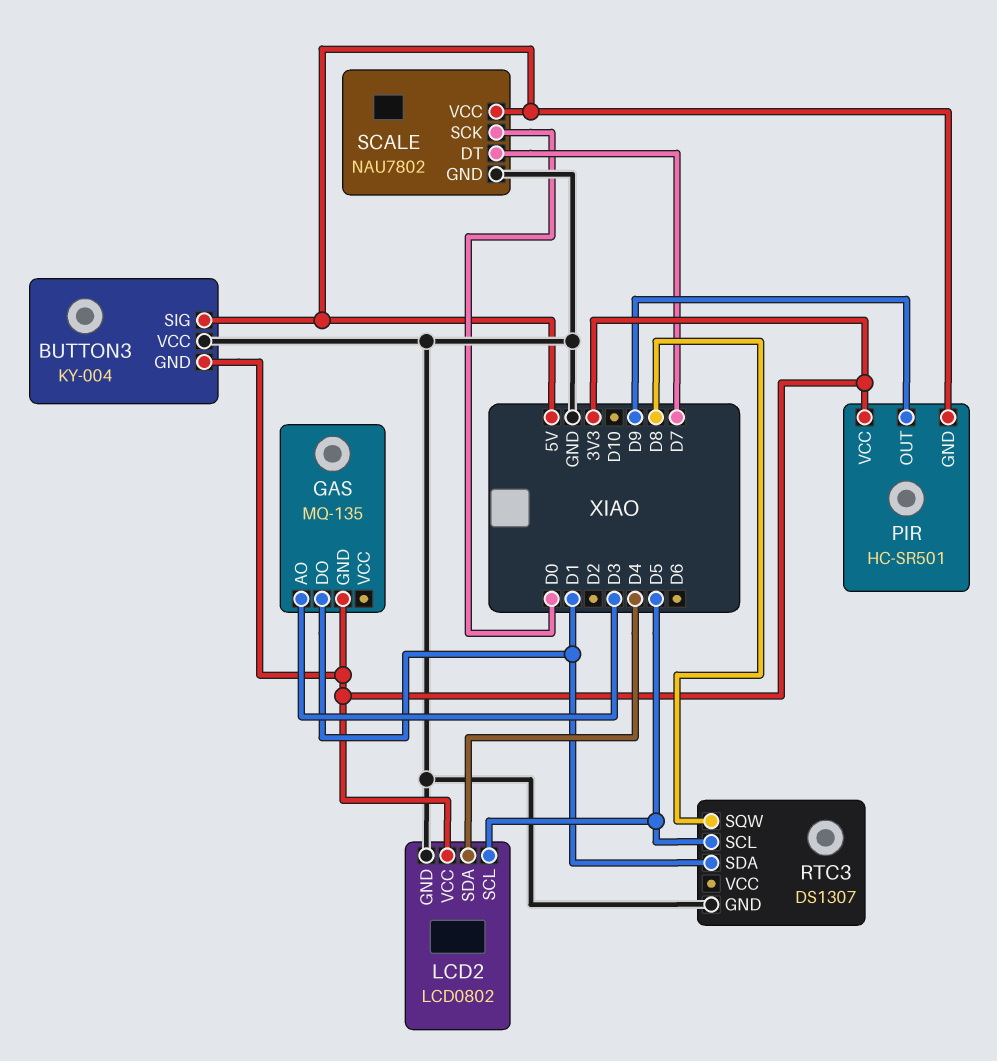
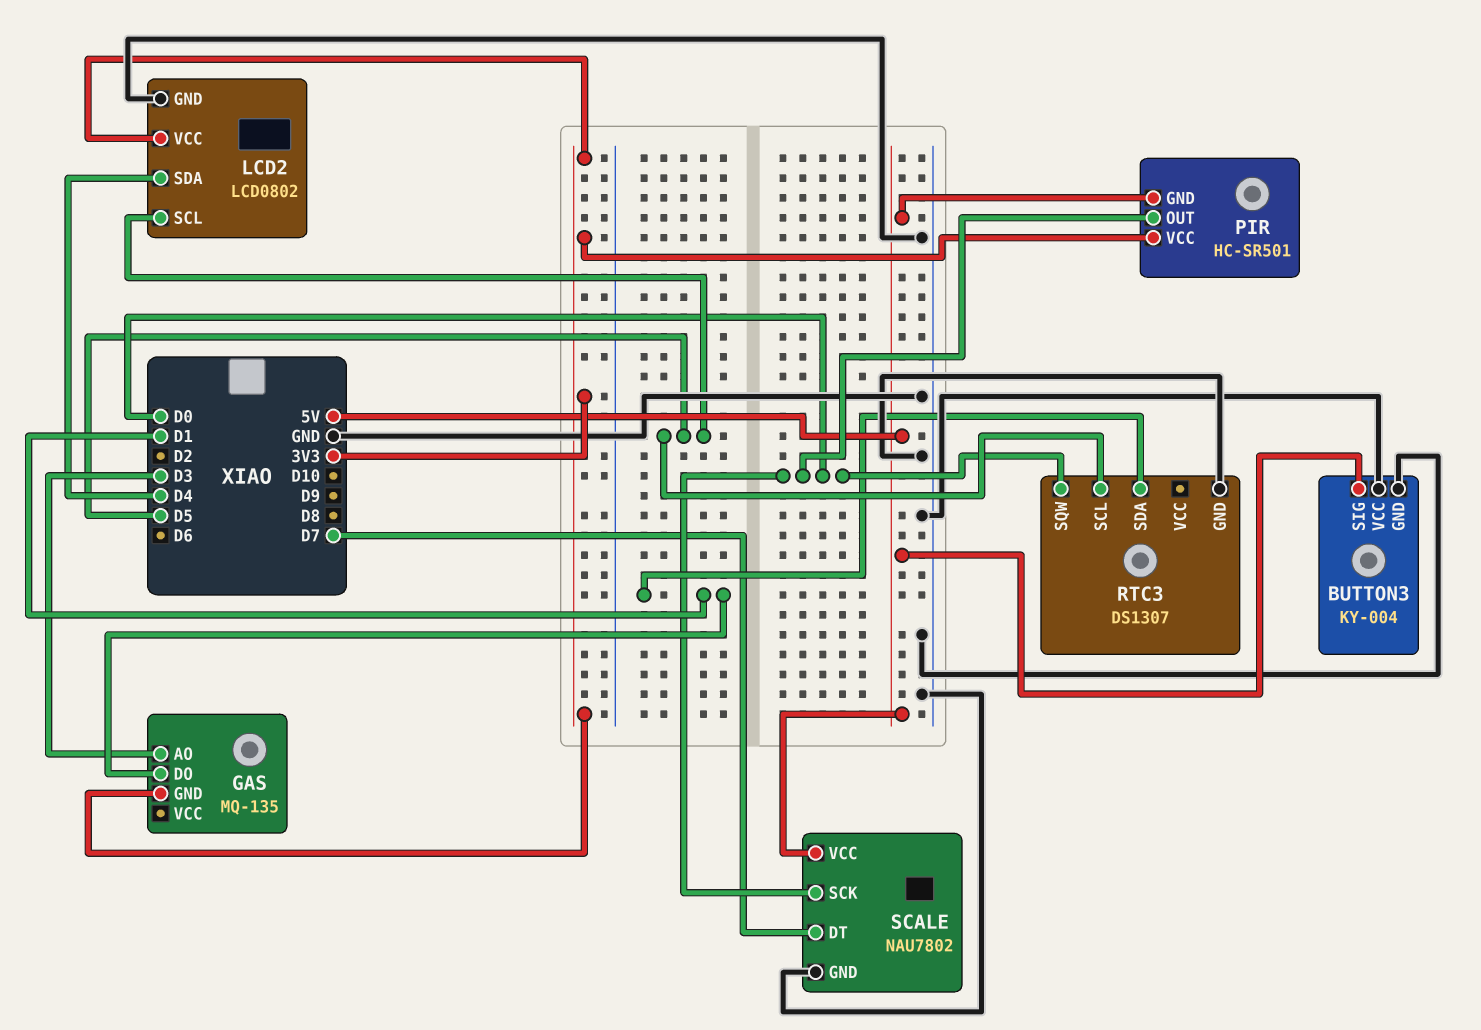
BUTTON3 pin GND: 3V3 -> GND
PIR pin OUT: D9 -> D0
RTC3 pin SQW: D8 -> D0

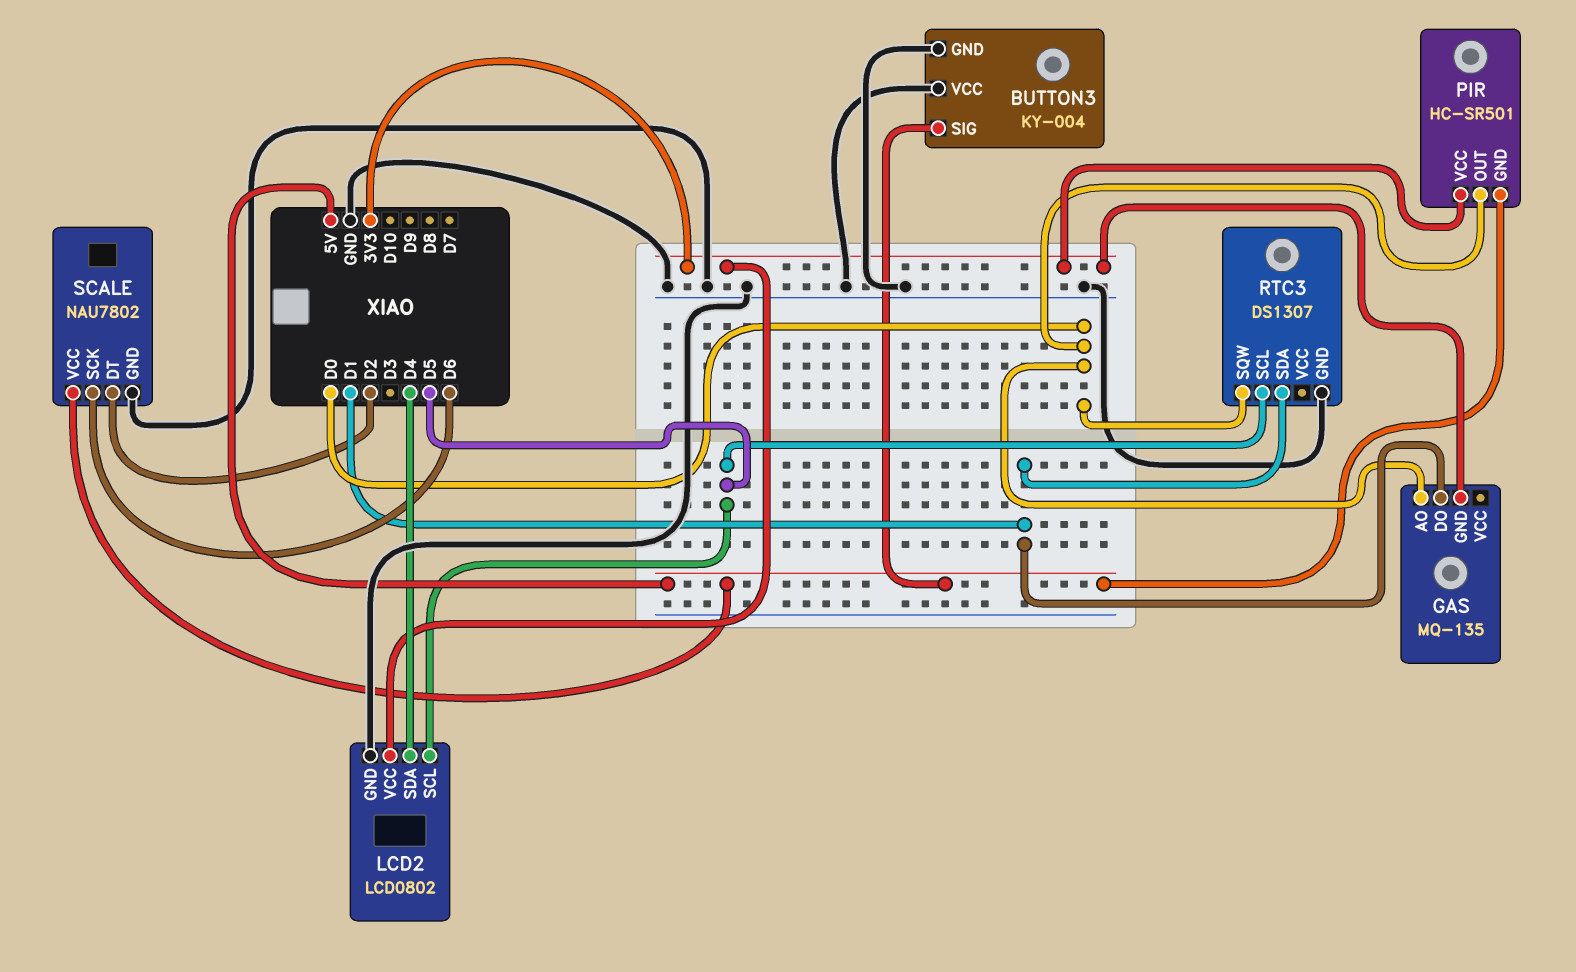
GAS pin AO: D3 -> D0
SCALE pin DT: D7 -> D2
SCALE pin SCK: D0 -> D6

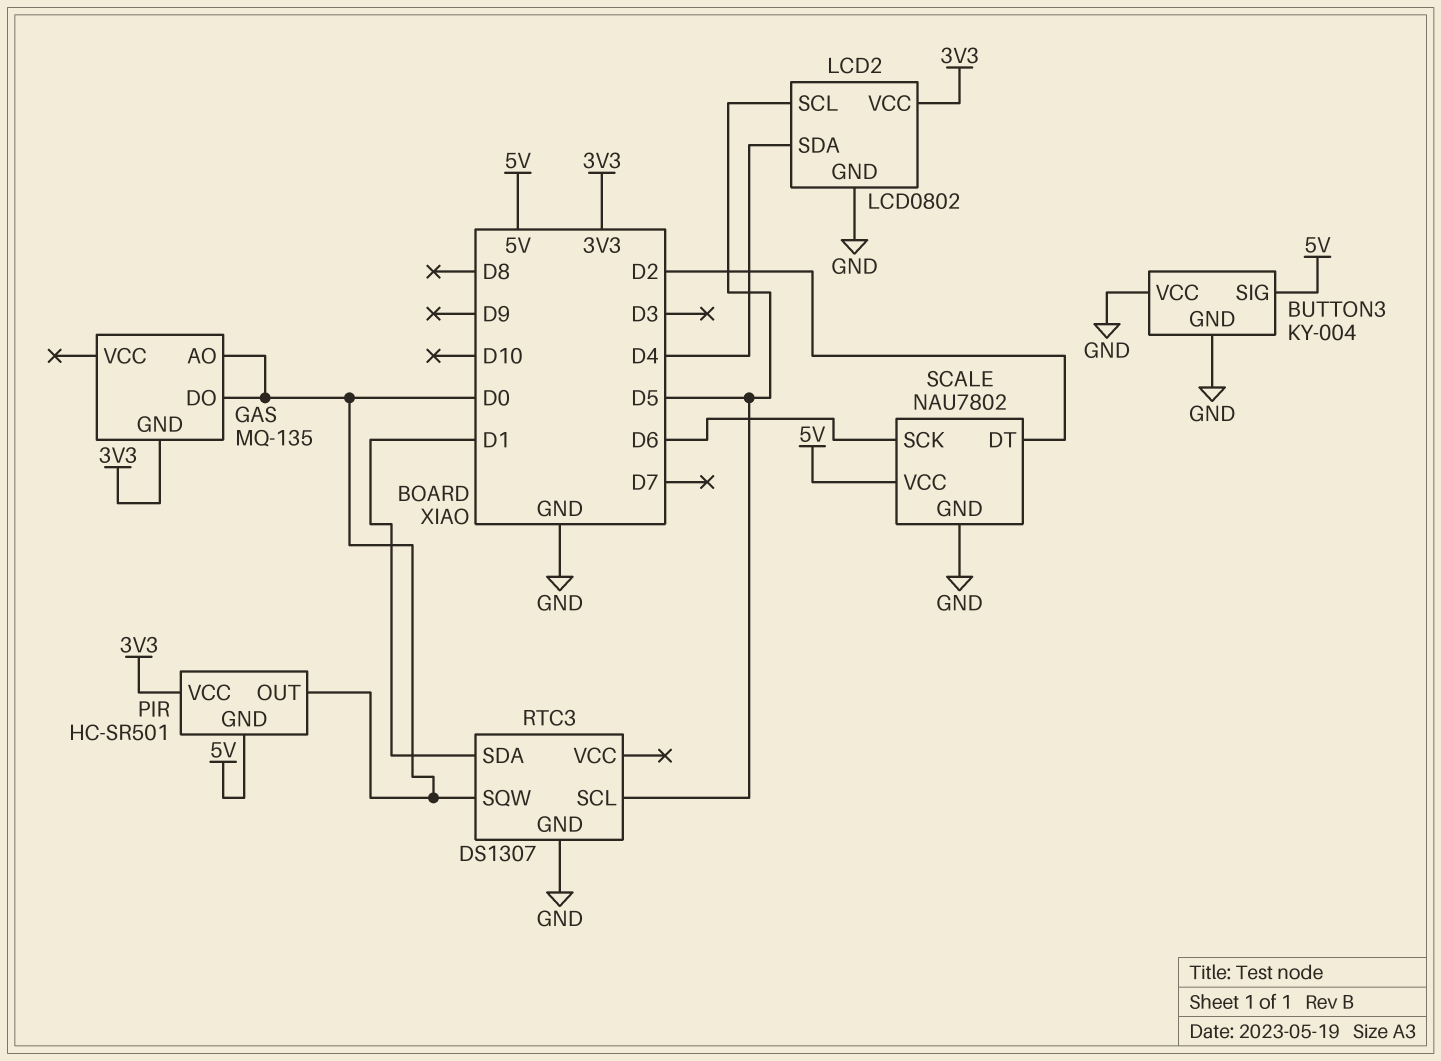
GAS pin DO: D1 -> D0

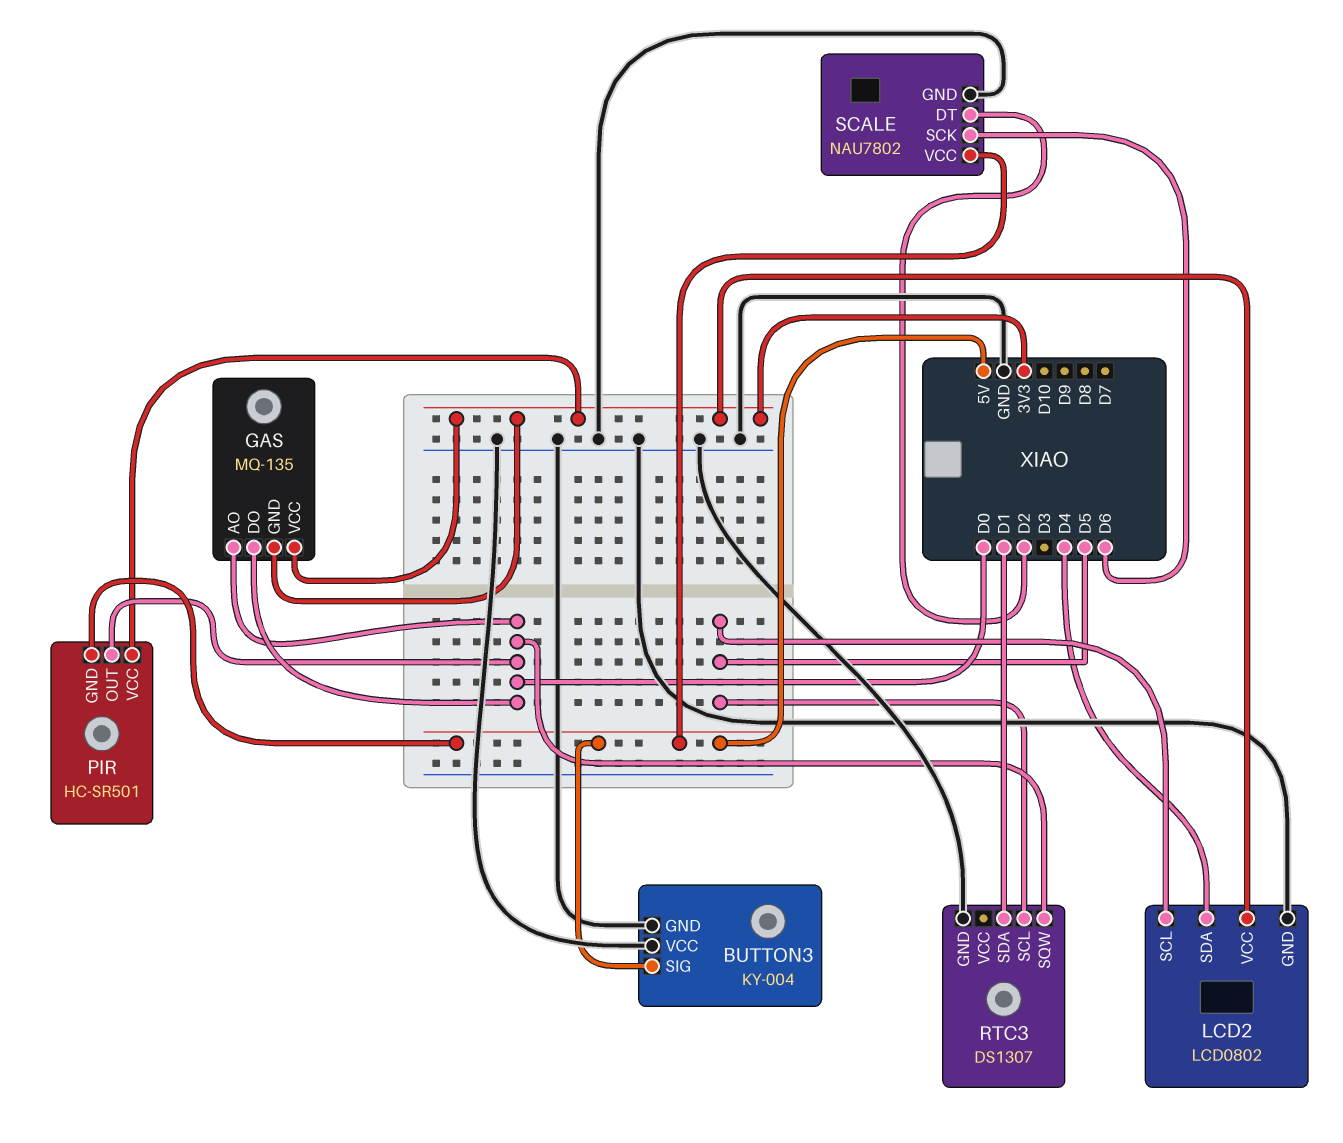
GAS pin VCC: none -> 3V3

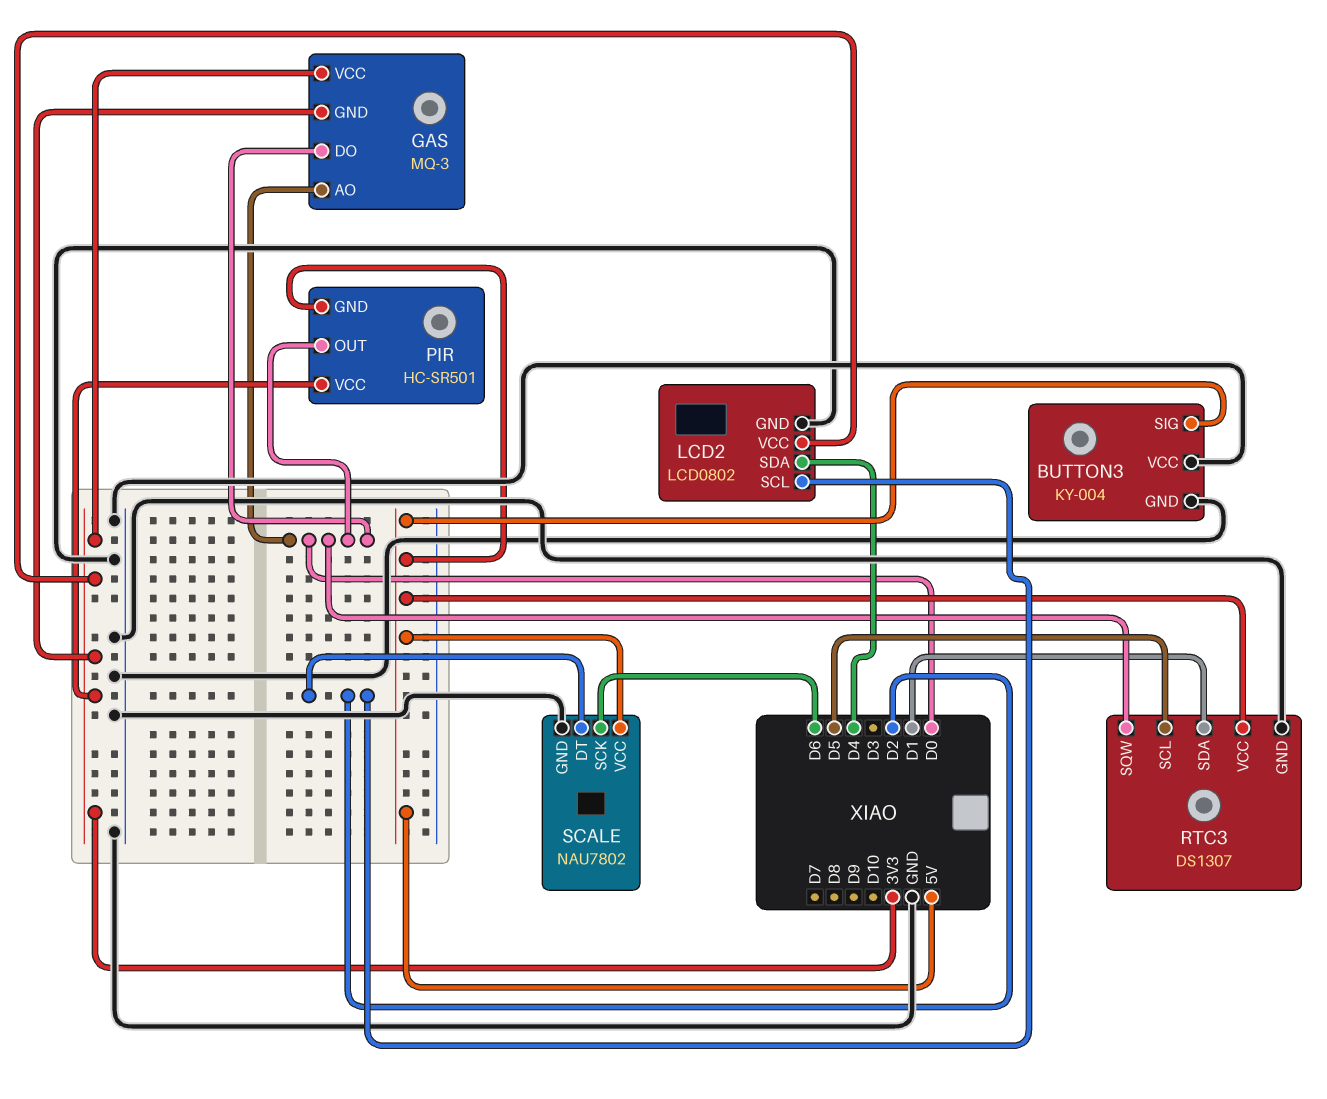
GAS: MQ-135 -> MQ-3
LCD2 pin SCL: D5 -> D2
RTC3 pin VCC: none -> 5V

